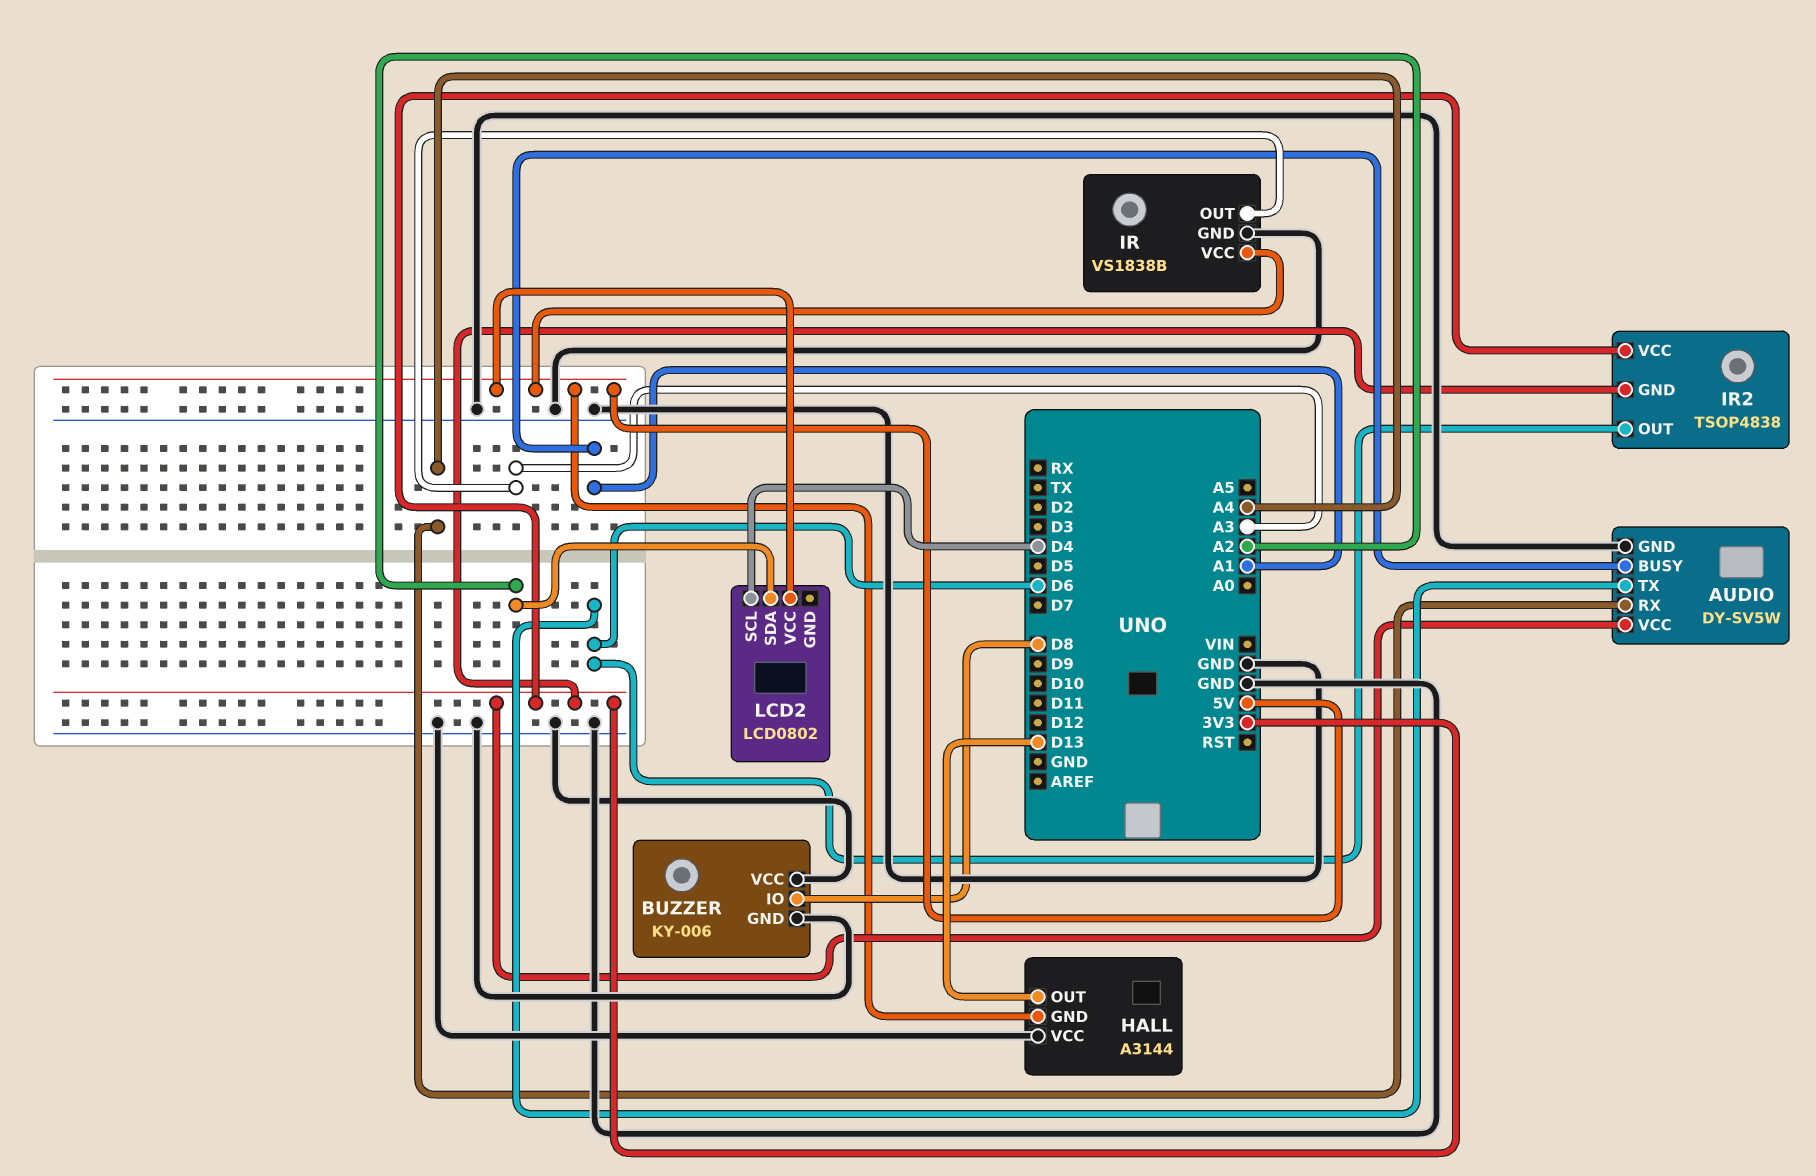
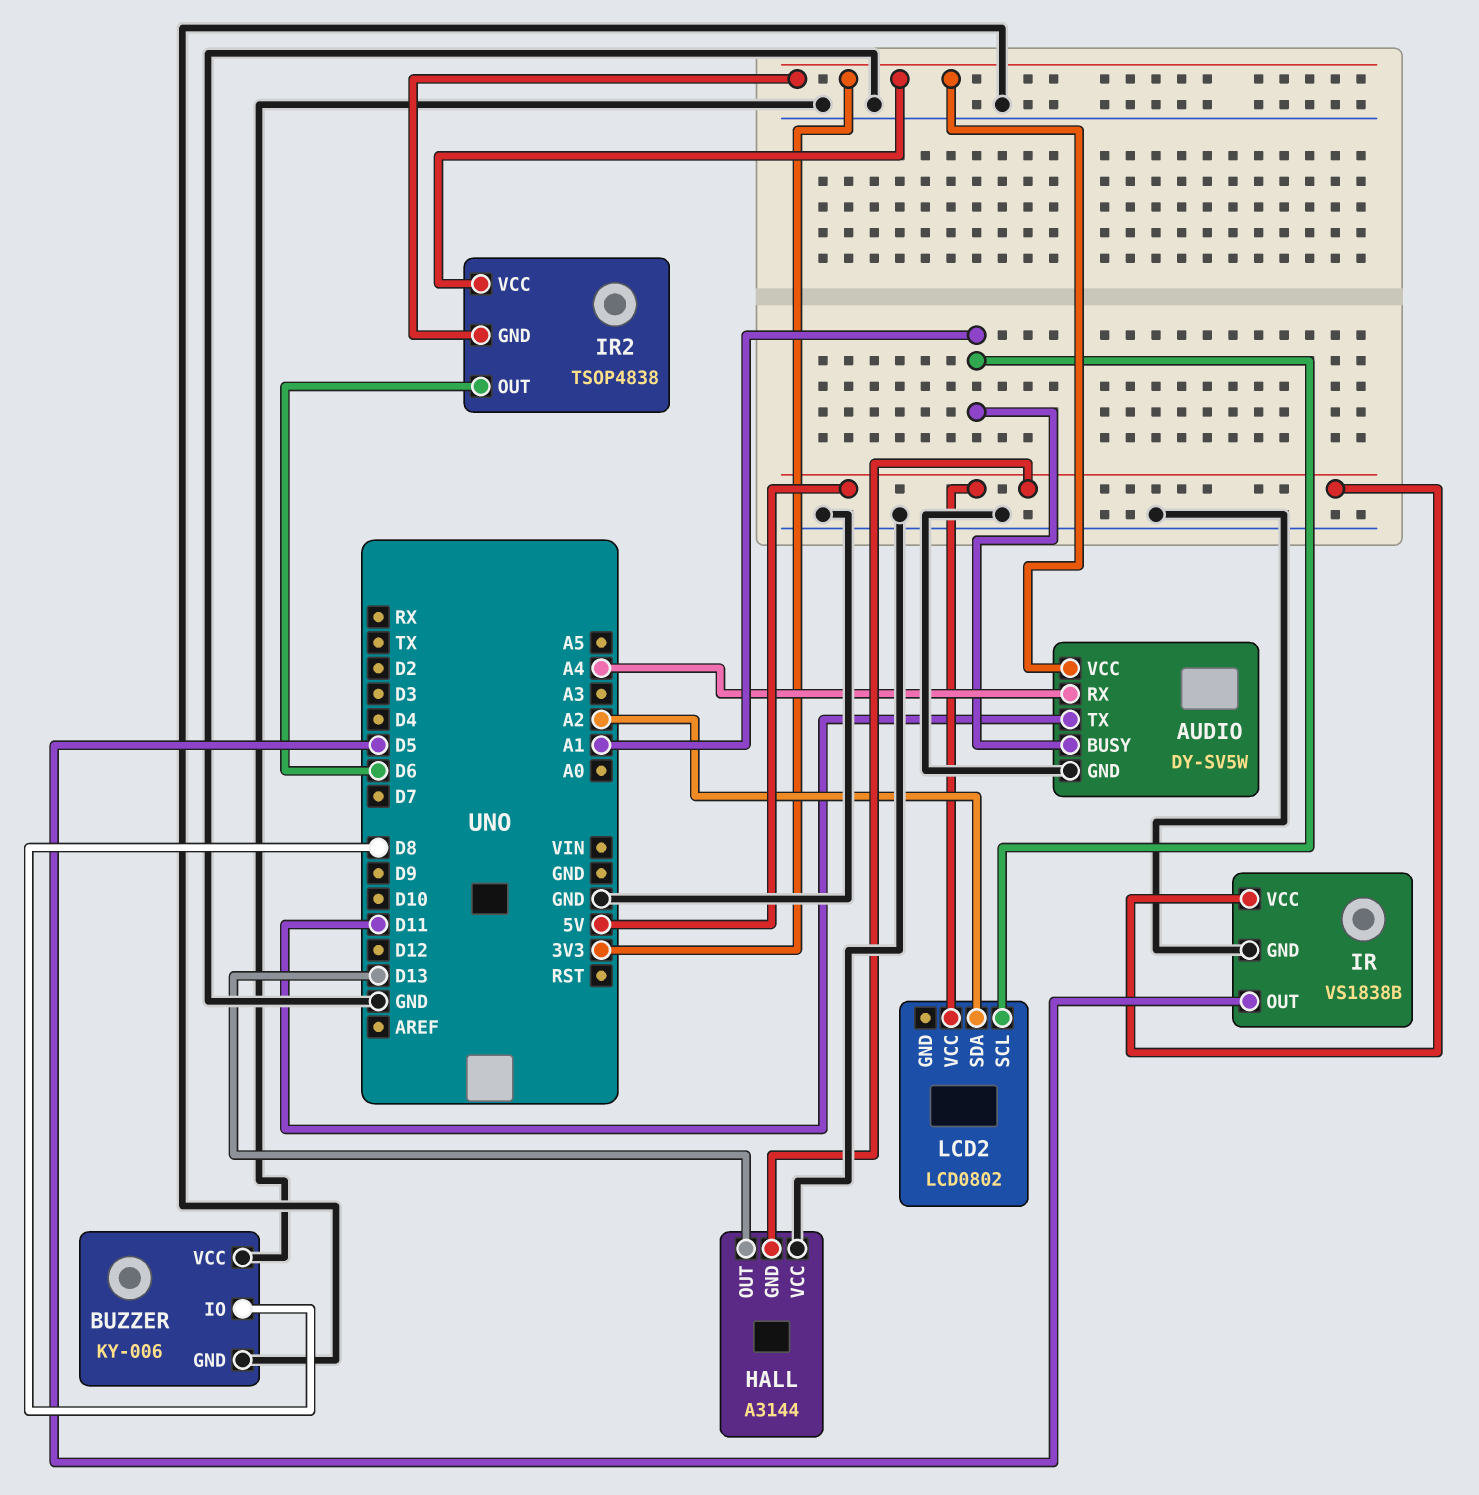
AUDIO pin TX: D6 -> D11
IR pin OUT: A3 -> D5
LCD2 pin SCL: D4 -> A1

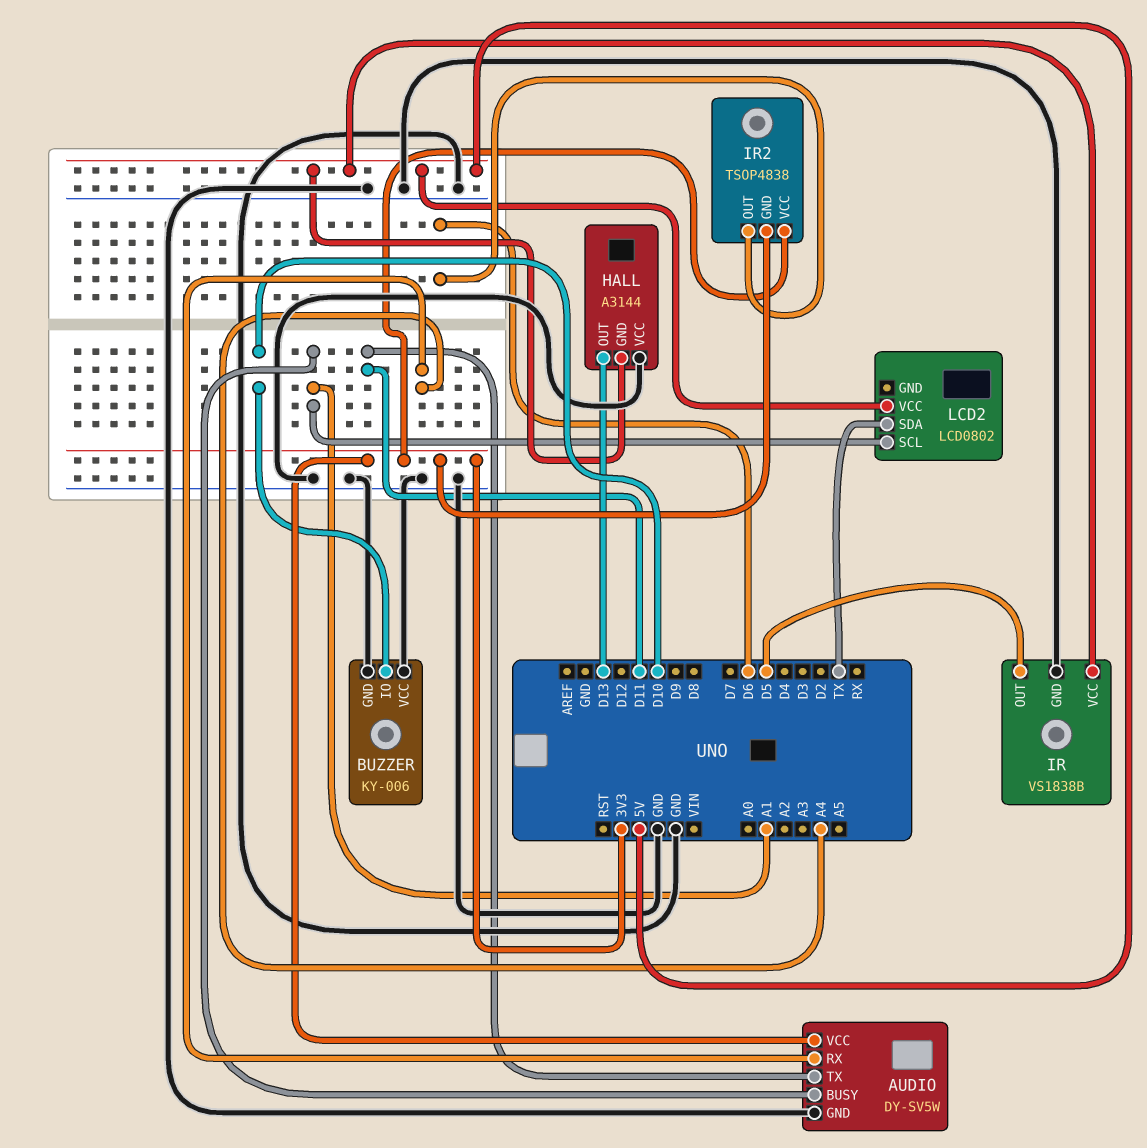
BUZZER pin IO: D8 -> D10
LCD2 pin SDA: A2 -> TX

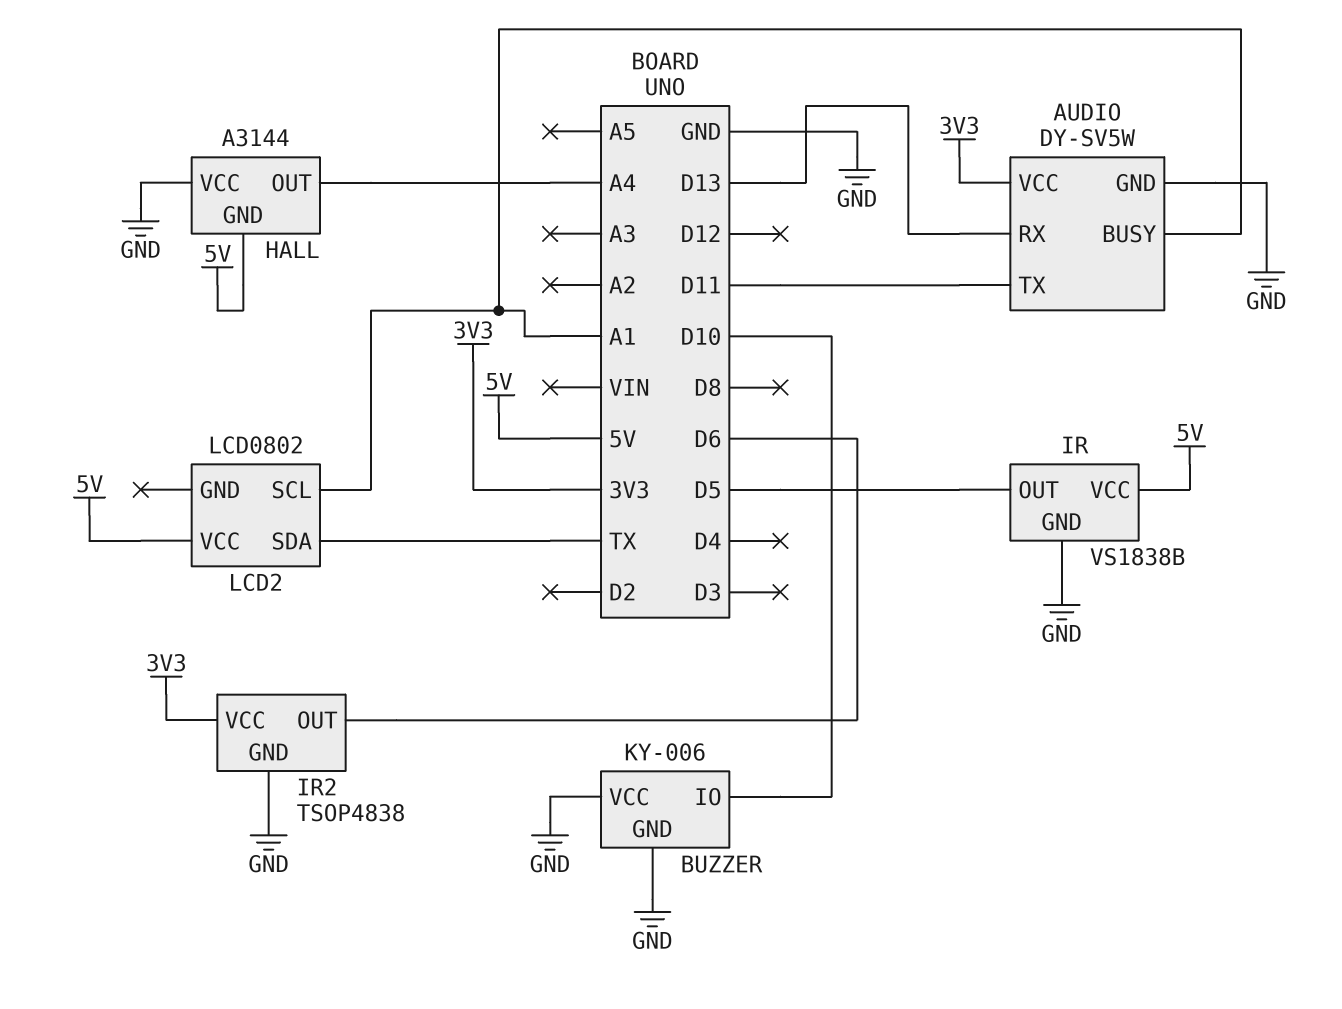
AUDIO pin RX: A4 -> D13
HALL pin OUT: D13 -> A4
IR2 pin GND: 3V3 -> GND

